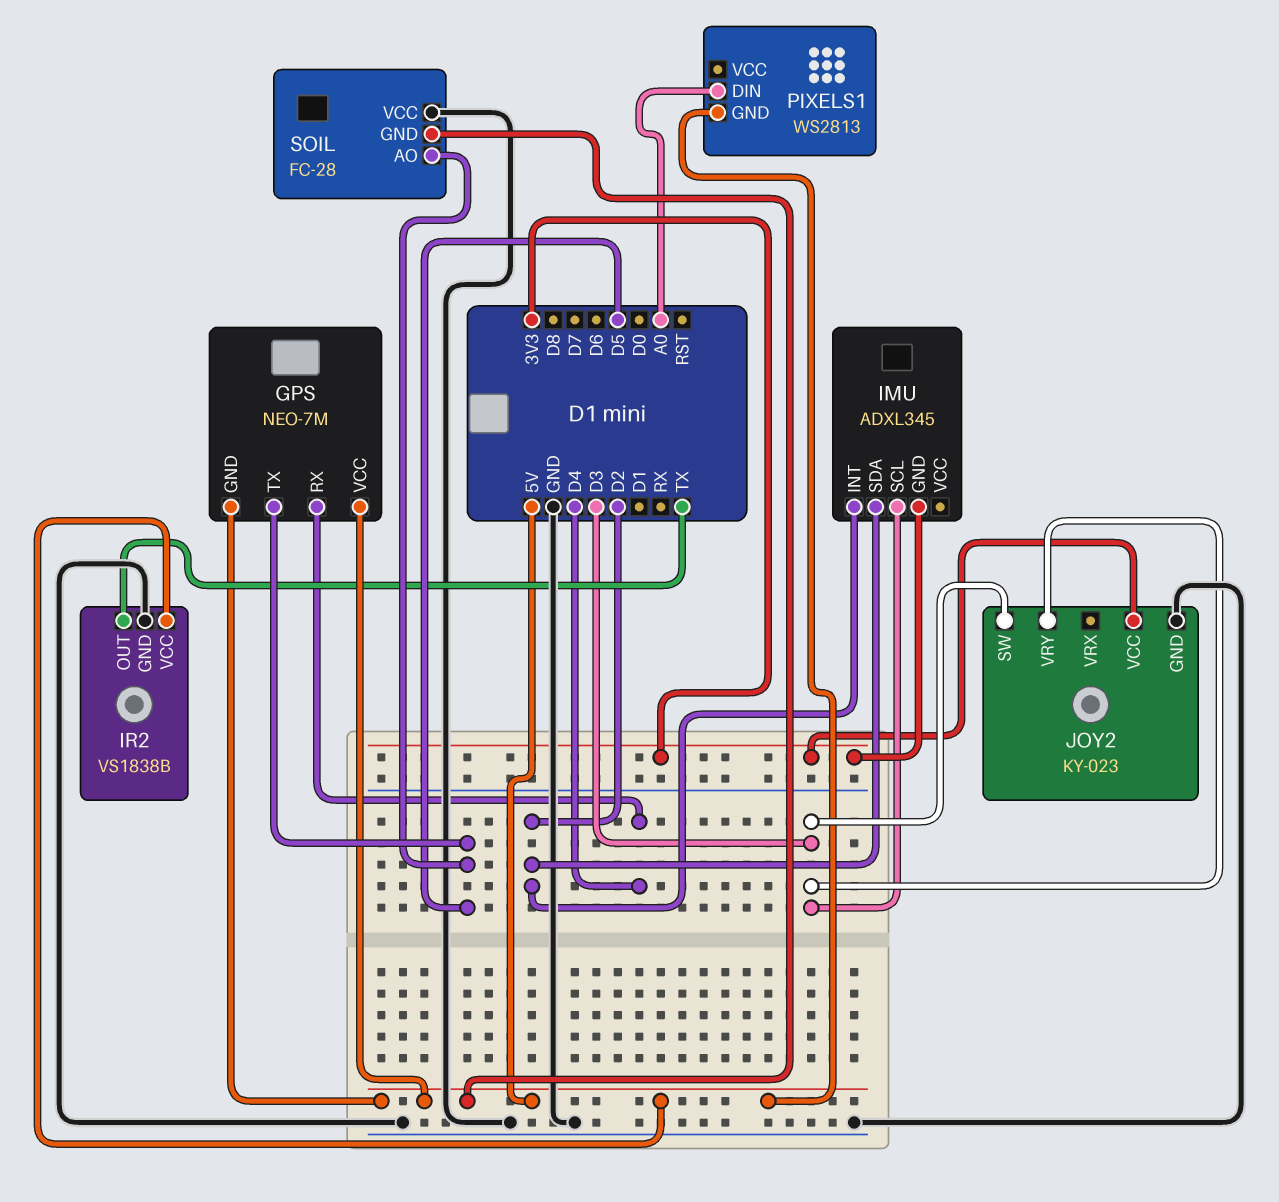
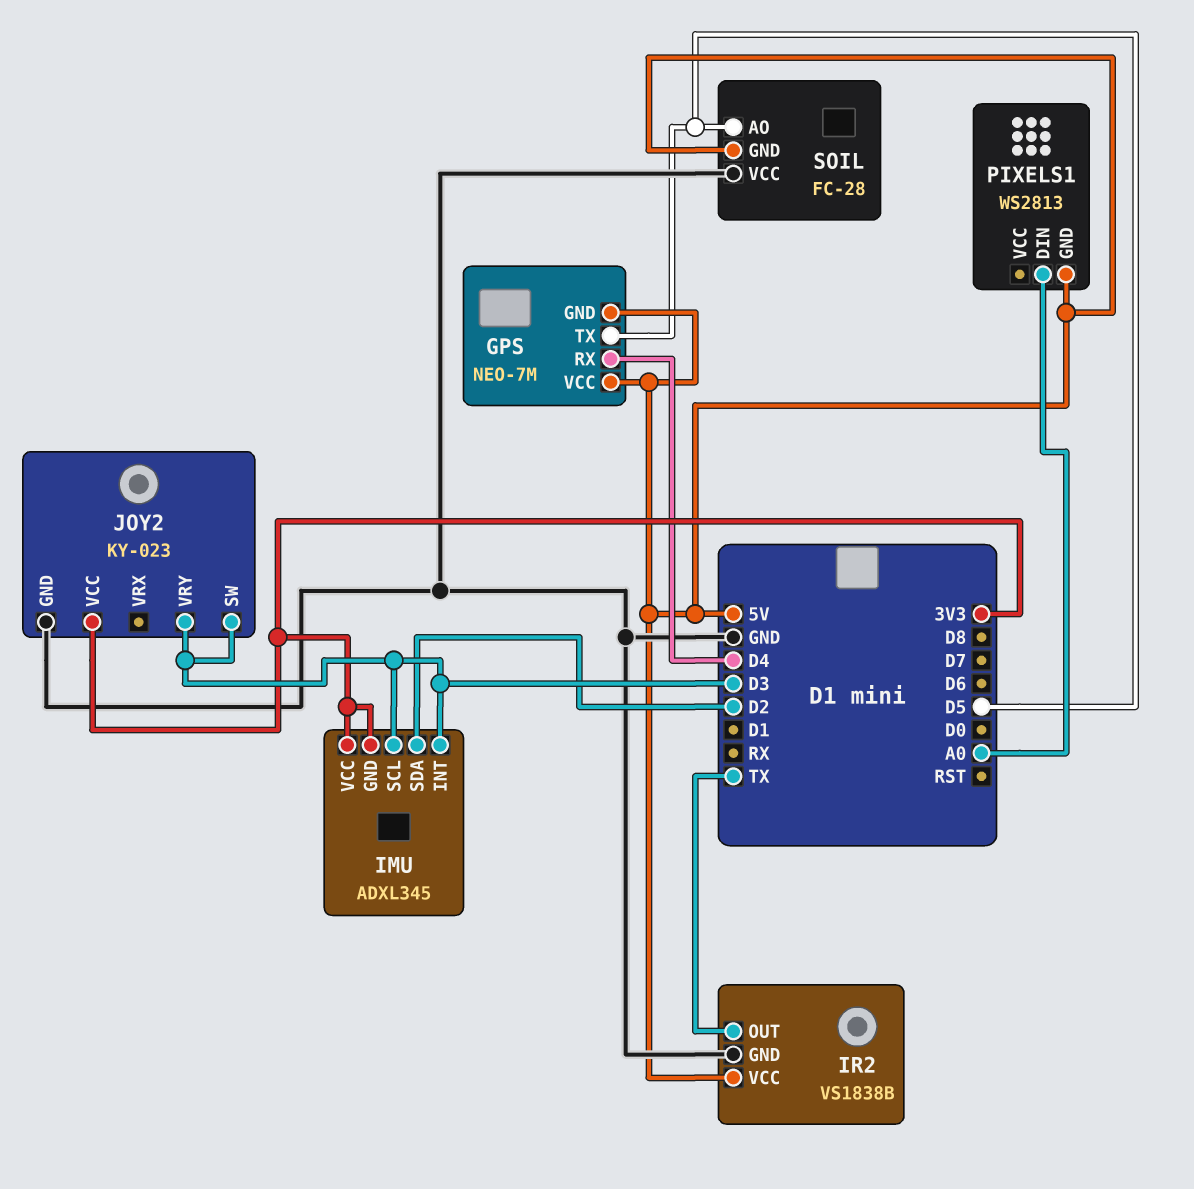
IMU pin INT: D2 -> D3
IMU pin VCC: none -> 3V3

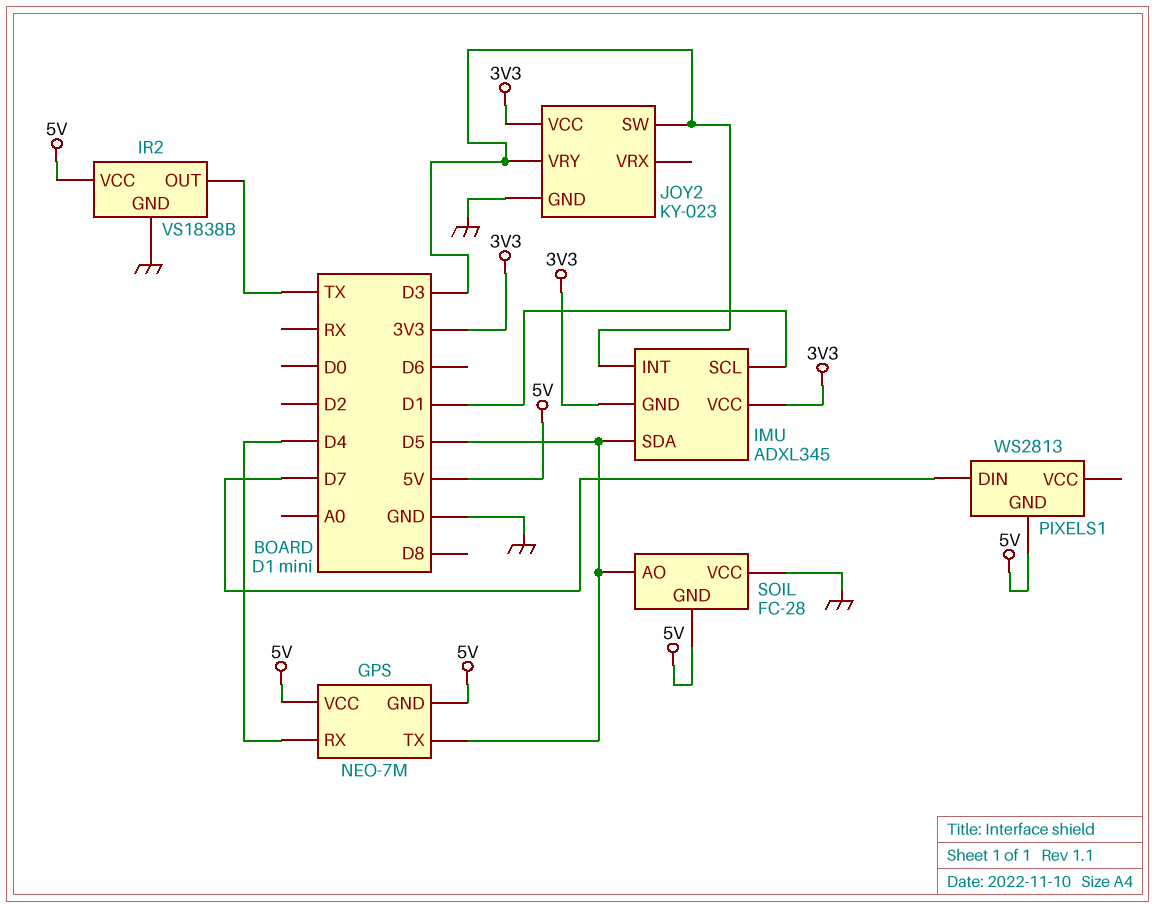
IMU pin SCL: D3 -> D1
IMU pin SDA: D2 -> D5
PIXELS1 pin DIN: A0 -> D7

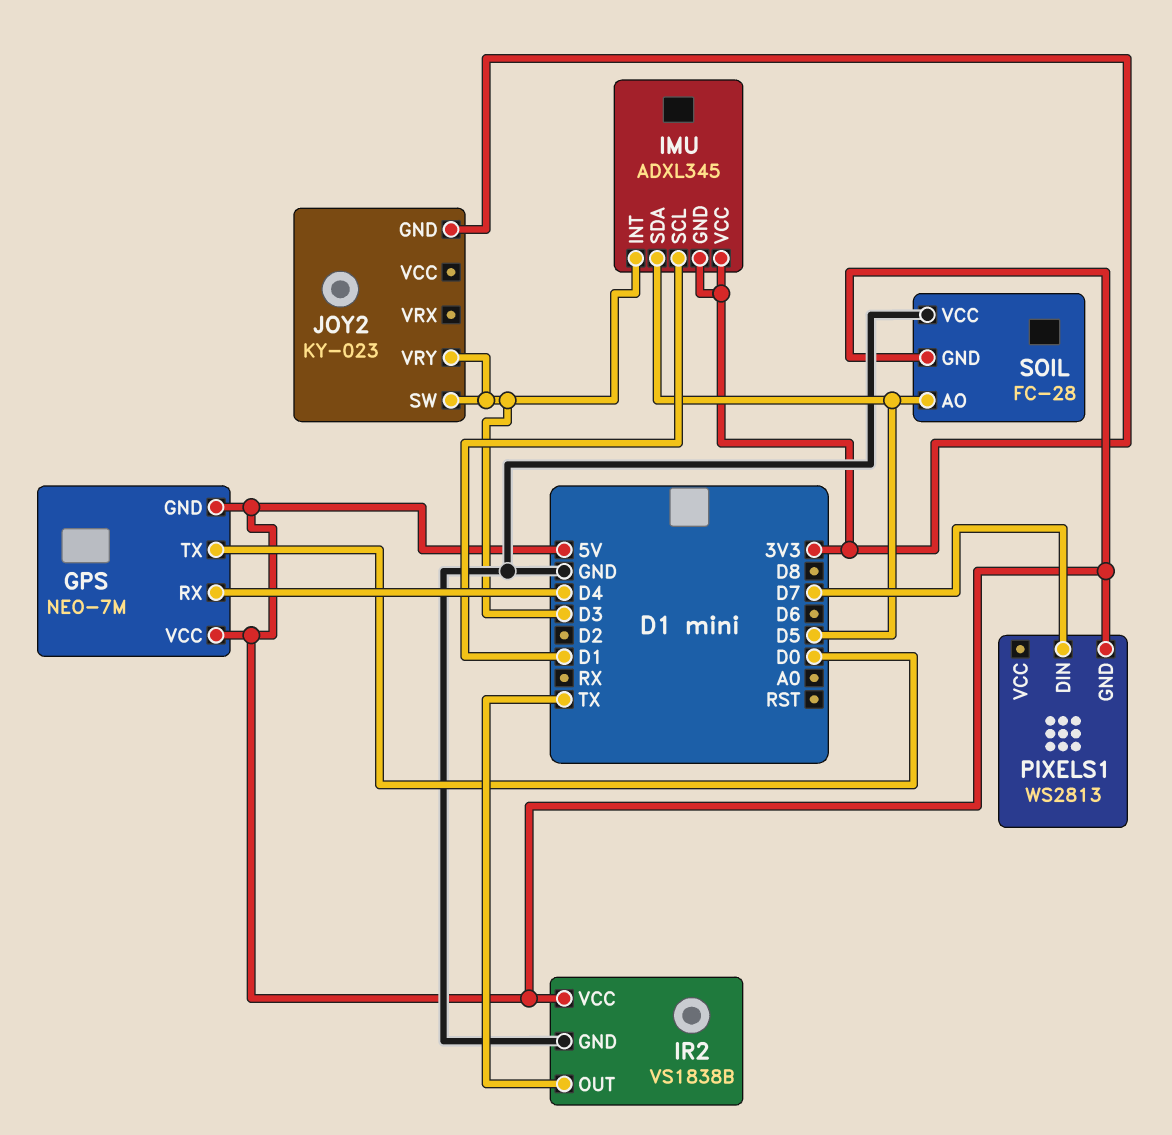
GPS pin TX: D5 -> D0
JOY2 pin GND: GND -> 3V3
JOY2 pin VCC: 3V3 -> none

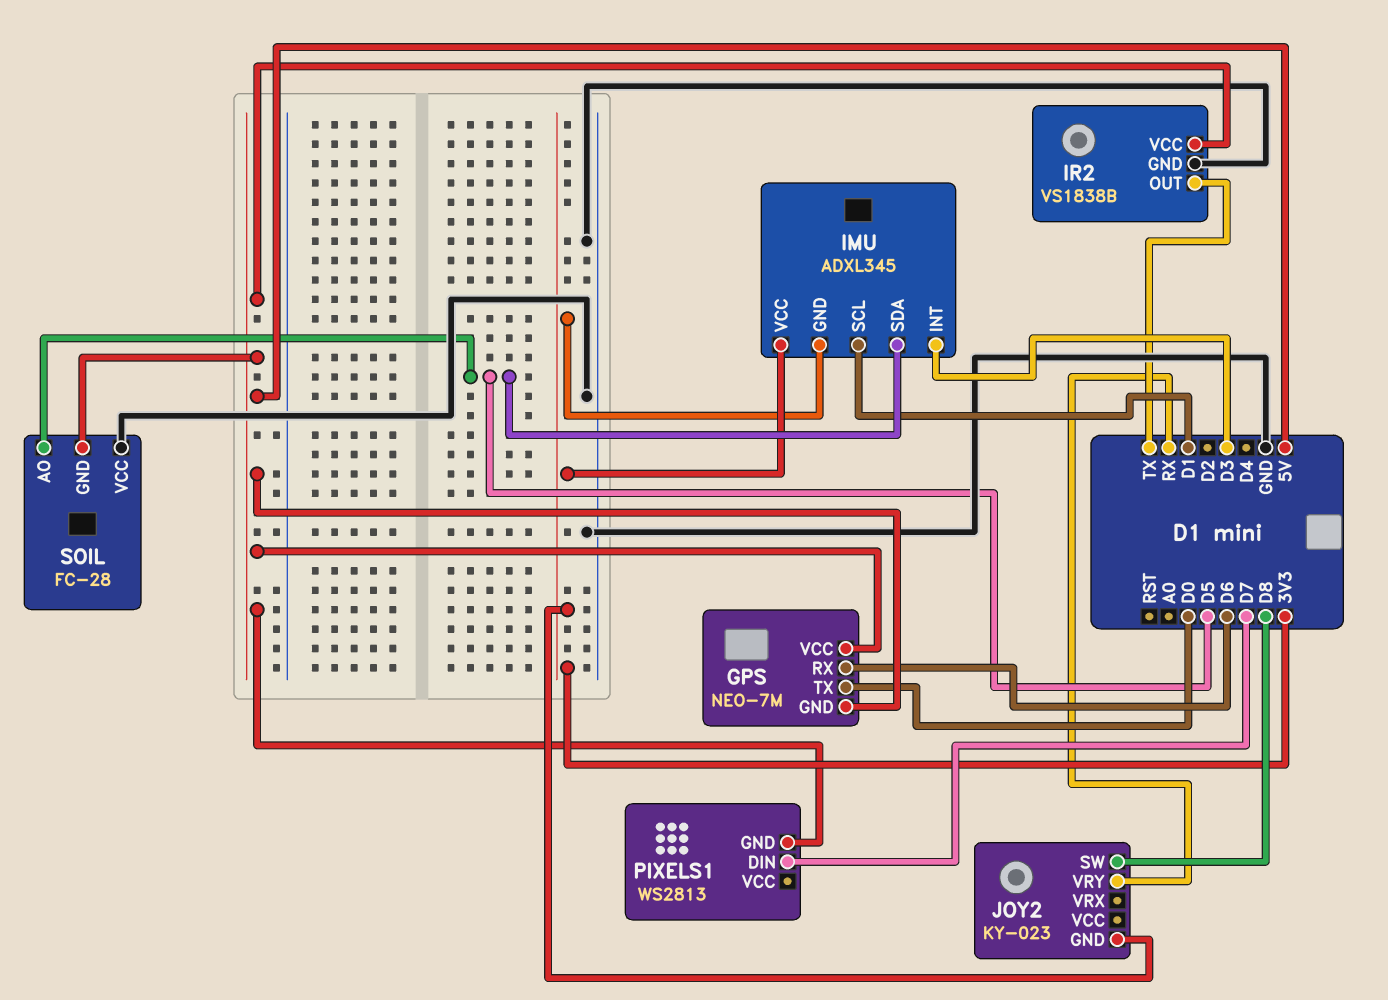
GPS pin RX: D4 -> D6
JOY2 pin SW: D3 -> D8
JOY2 pin VRY: D3 -> RX

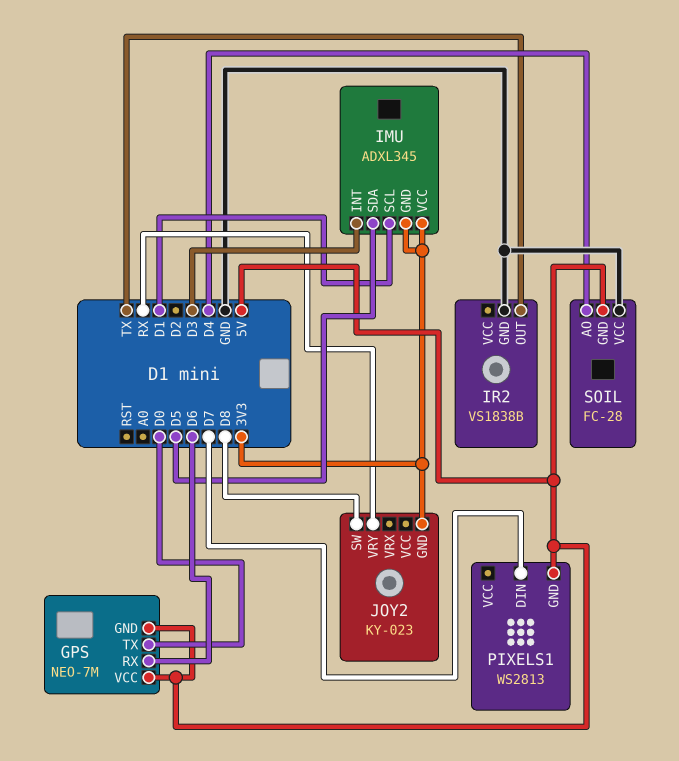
IR2 pin VCC: 5V -> none
SOIL pin AO: D5 -> D4

